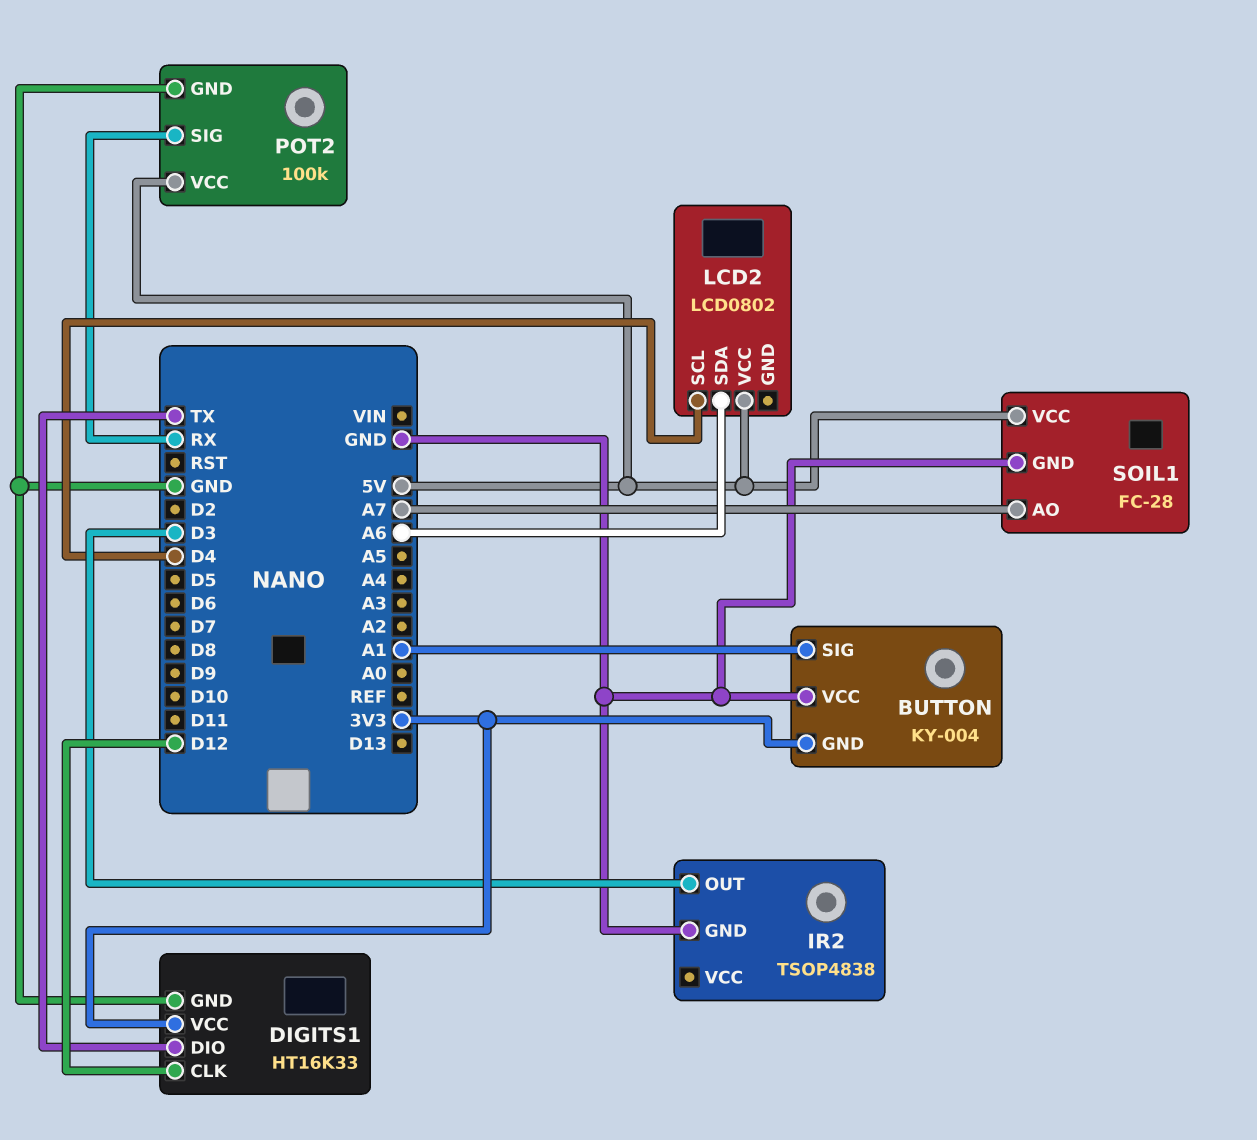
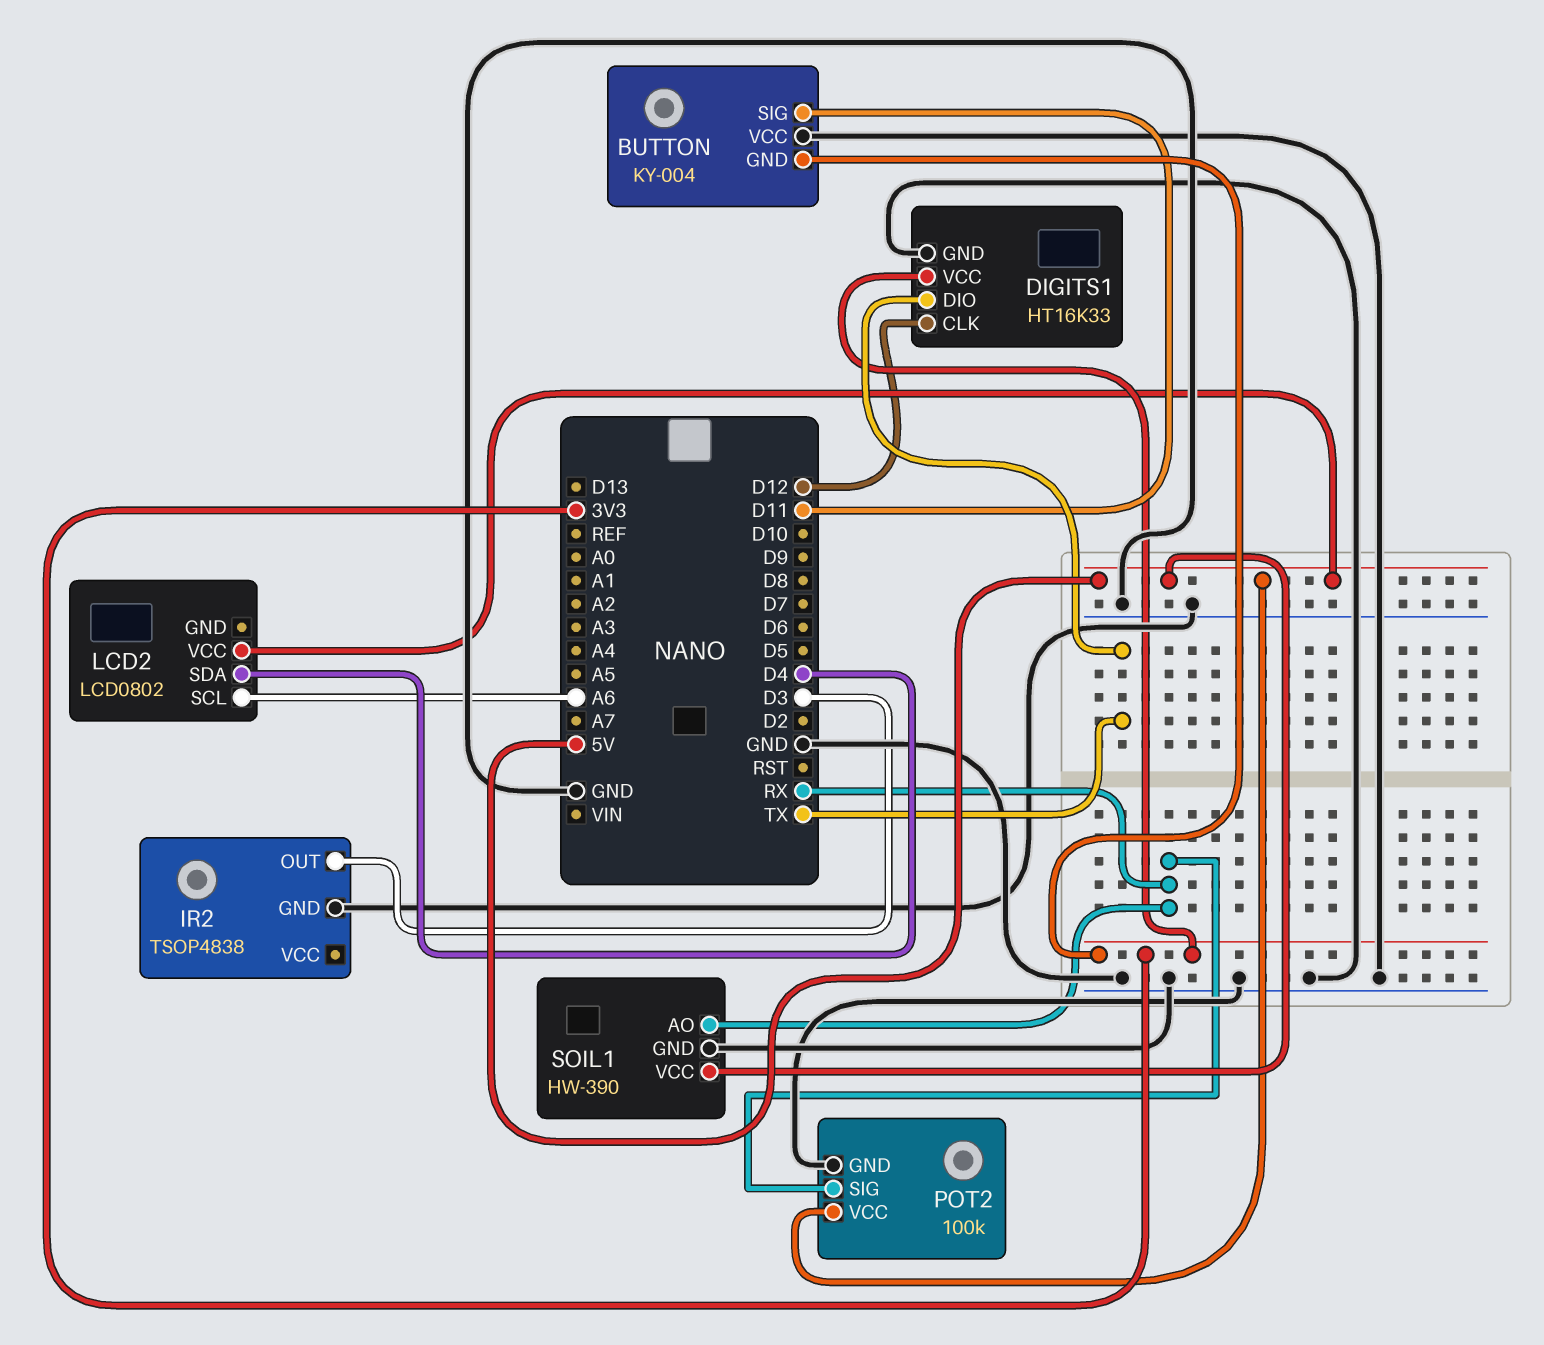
BUTTON pin SIG: A1 -> D11
LCD2 pin SCL: D4 -> A6
LCD2 pin SDA: A6 -> D4
SOIL1: FC-28 -> HW-390
SOIL1 pin AO: A7 -> RX

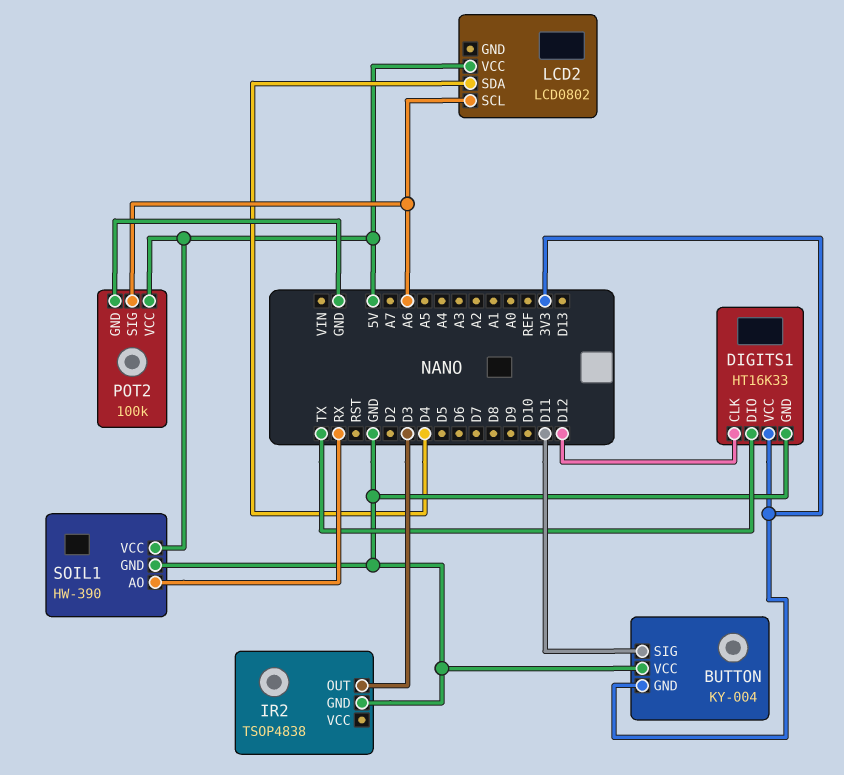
POT2 pin SIG: RX -> A6

